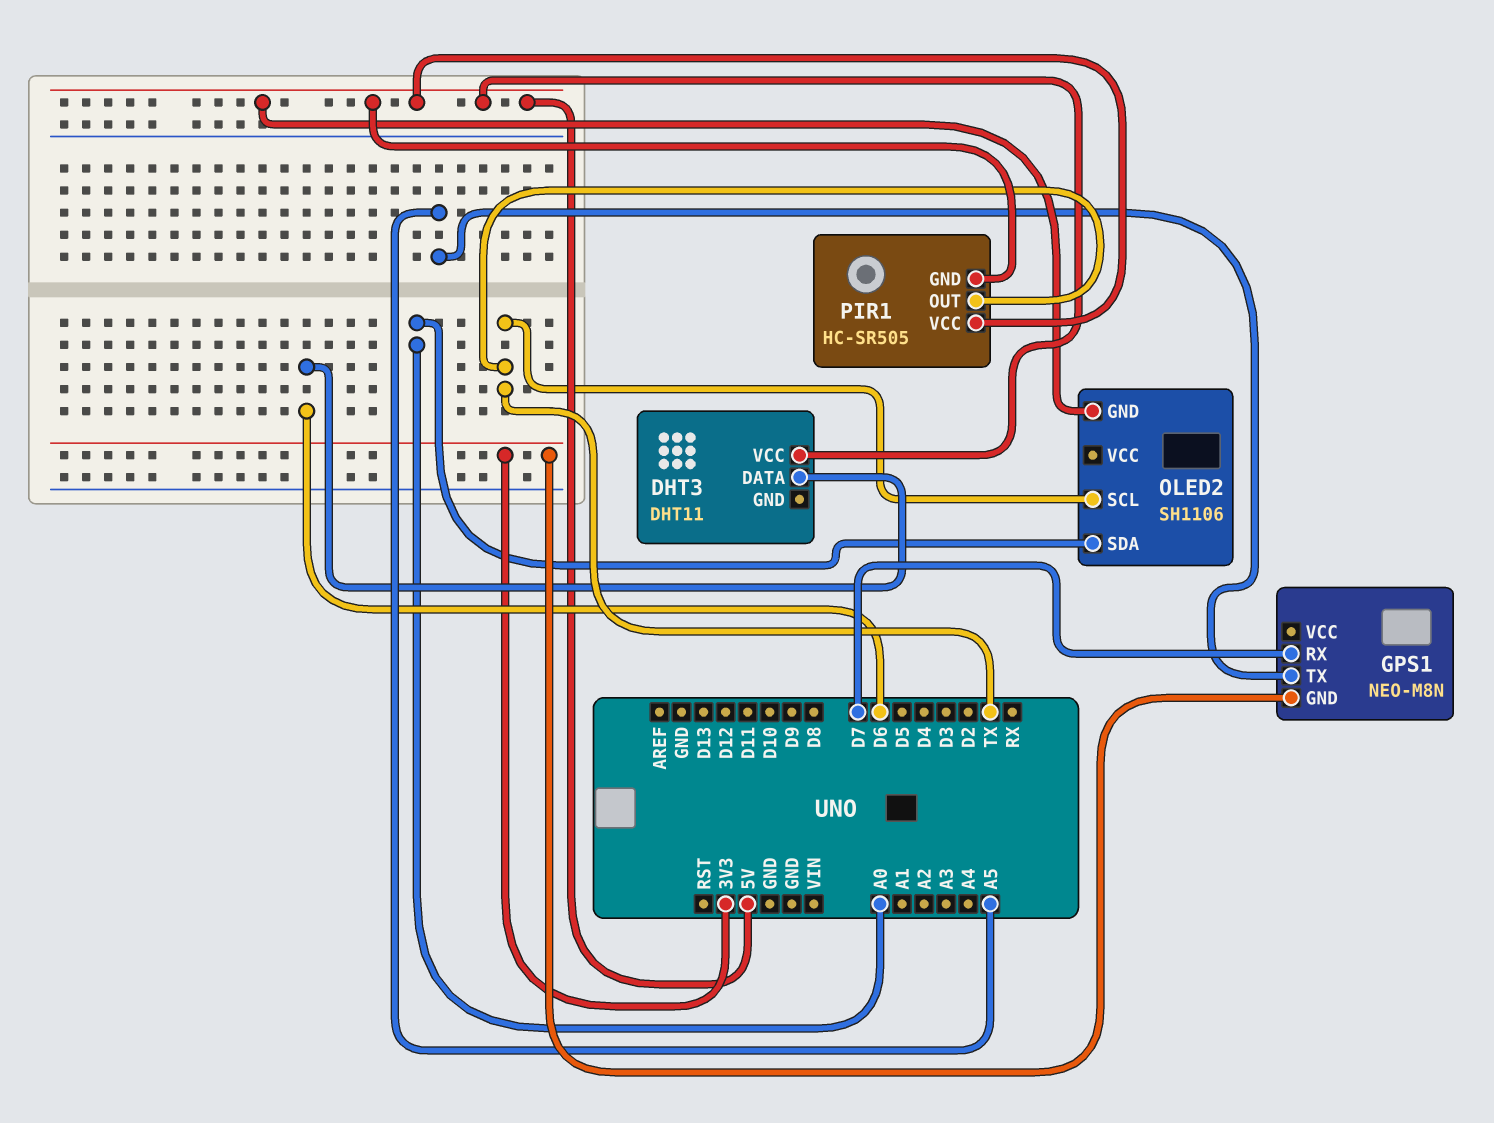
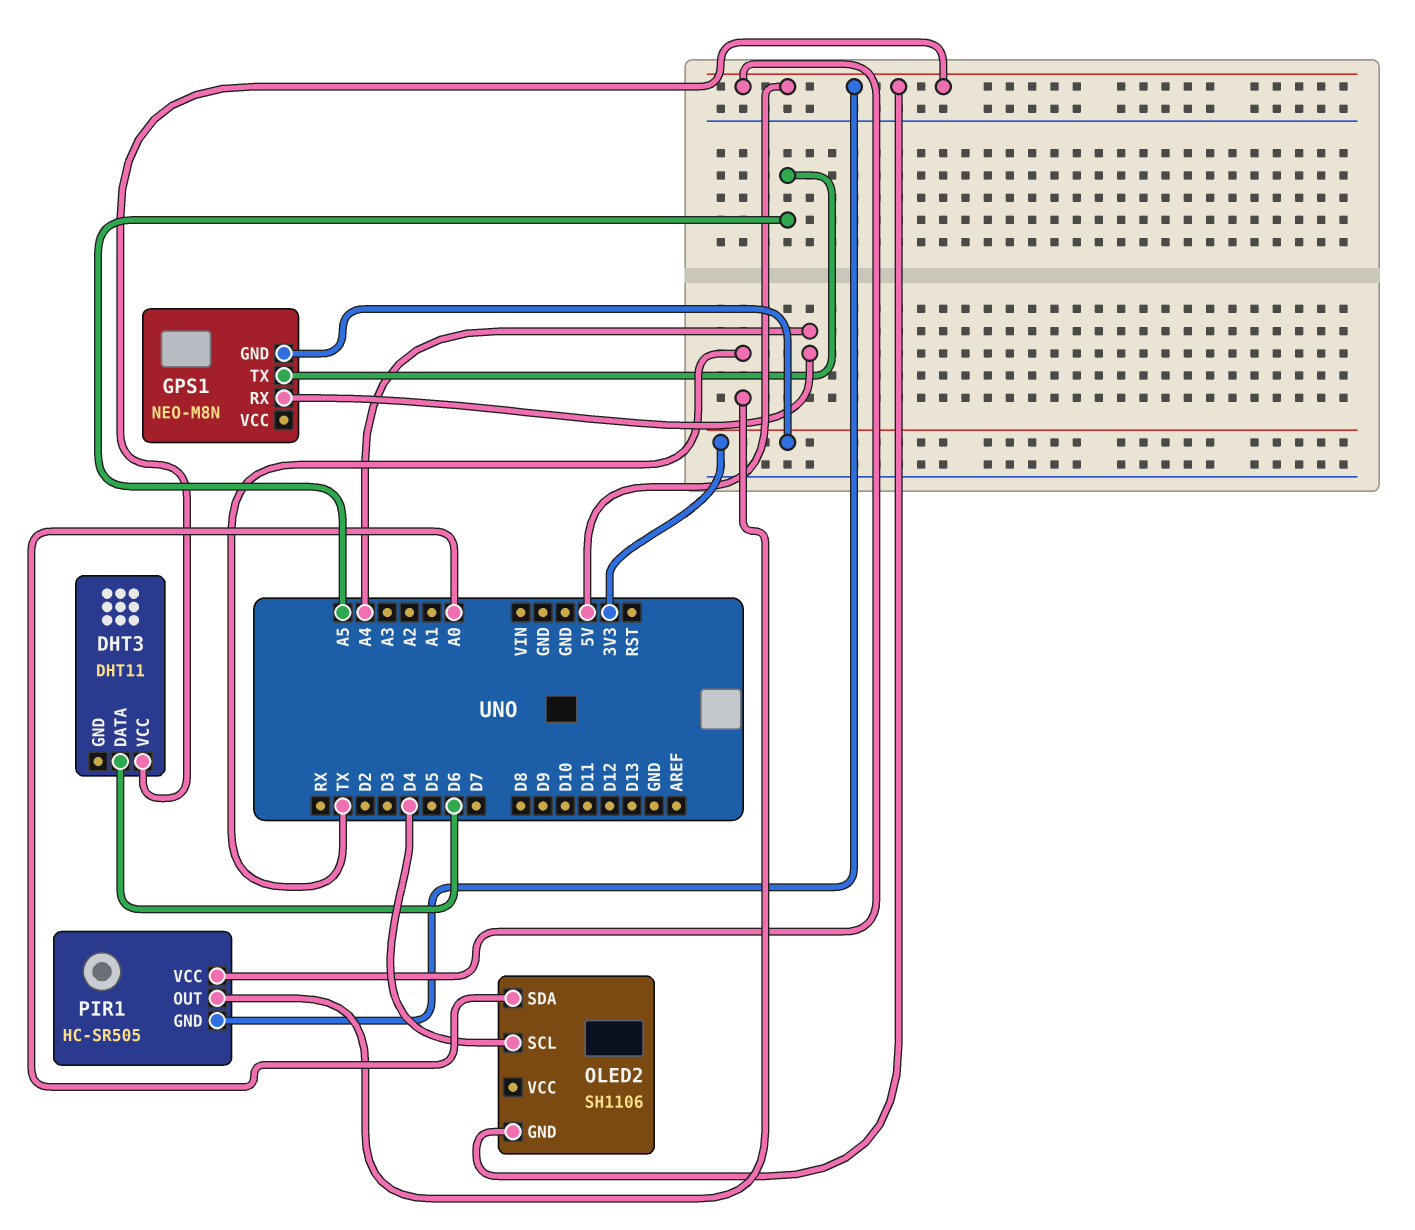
GPS1 pin RX: D7 -> A4
OLED2 pin SCL: TX -> D4

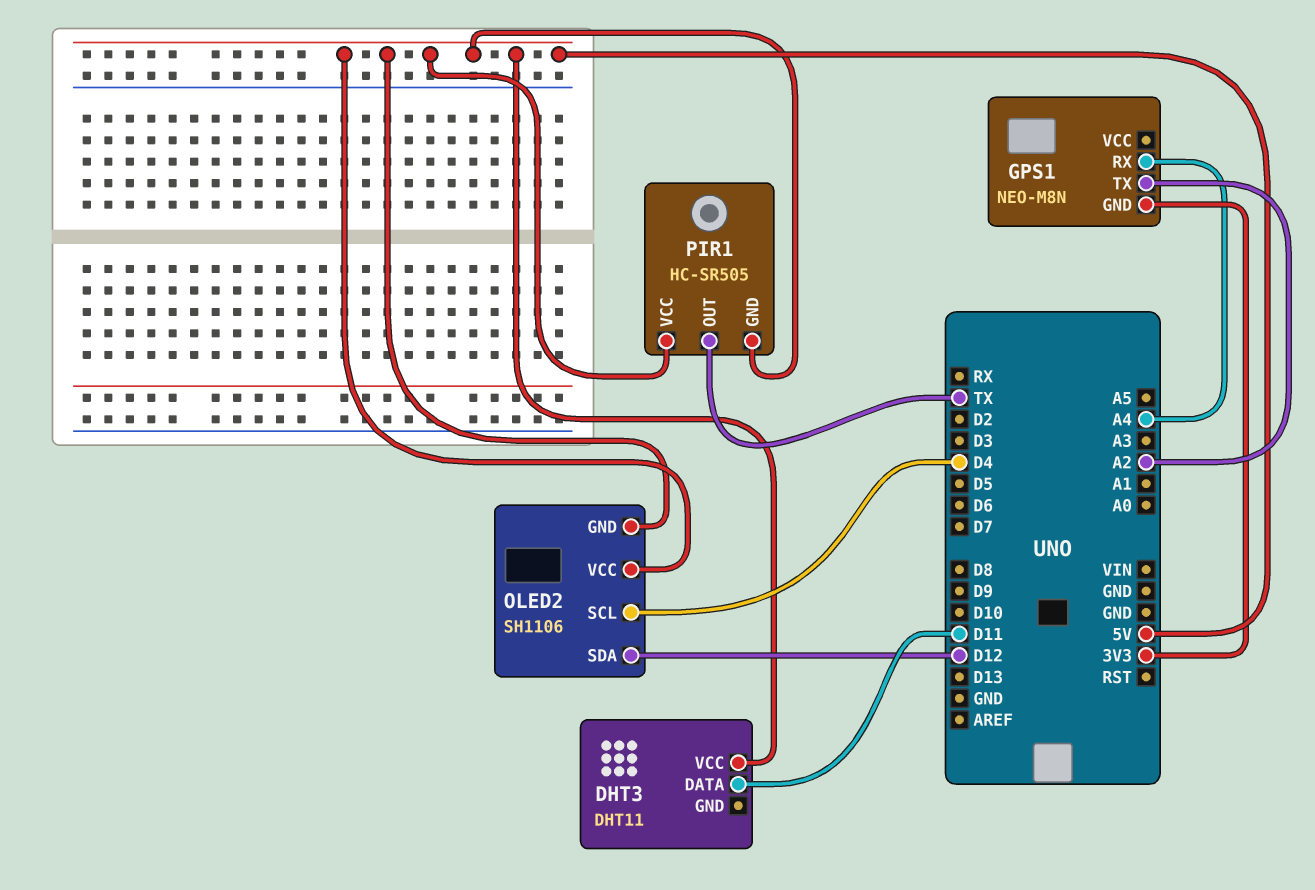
DHT3 pin DATA: D6 -> D11
GPS1 pin TX: A5 -> A2
OLED2 pin SDA: A0 -> D12
OLED2 pin VCC: none -> 5V

